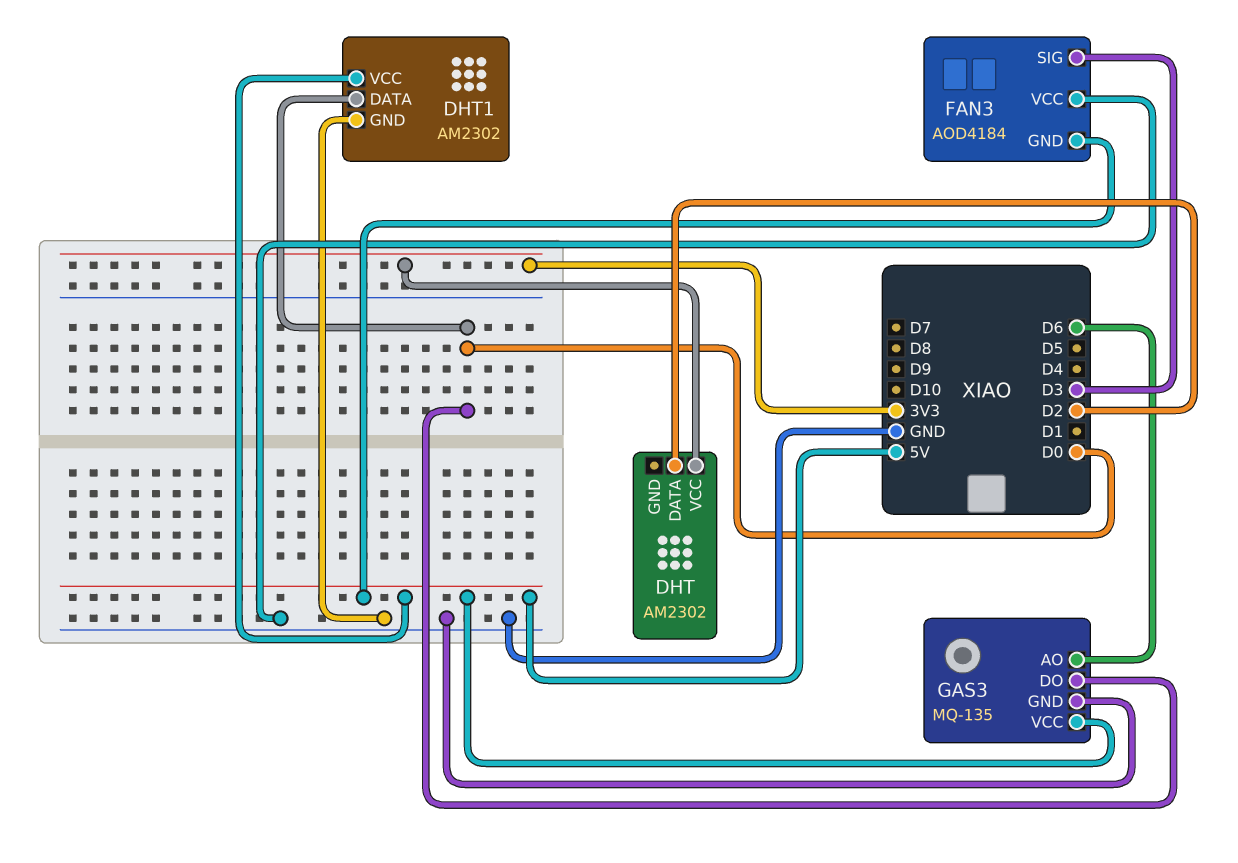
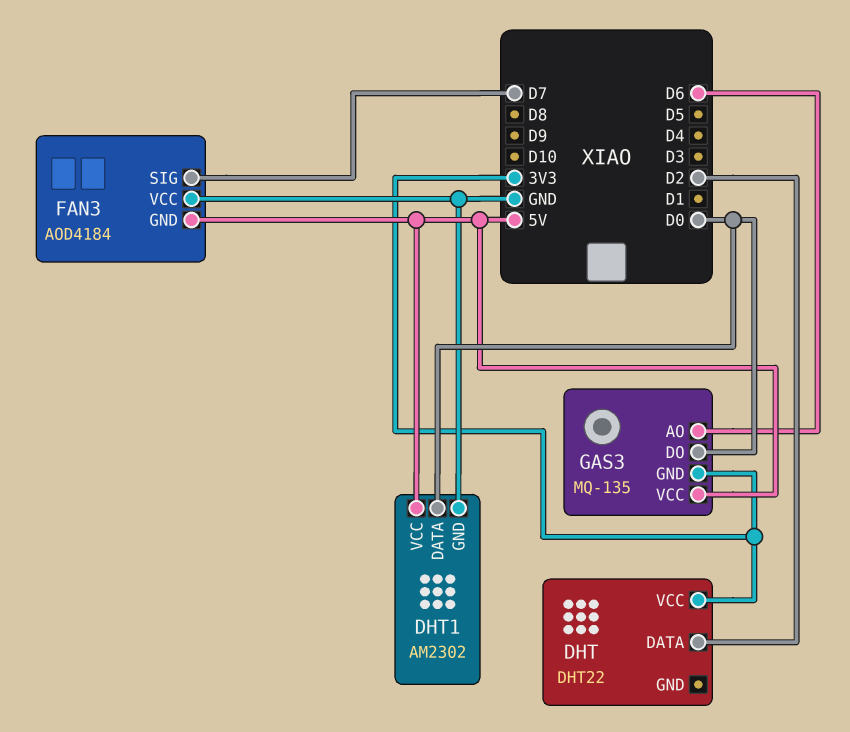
DHT: AM2302 -> DHT22
FAN3 pin SIG: D3 -> D7
GAS3 pin GND: GND -> 3V3

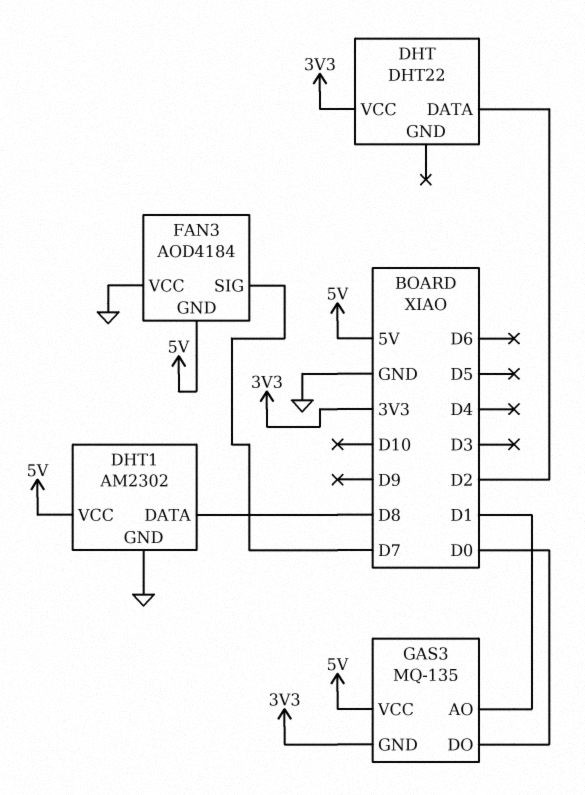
DHT1 pin DATA: D0 -> D8
GAS3 pin AO: D6 -> D1

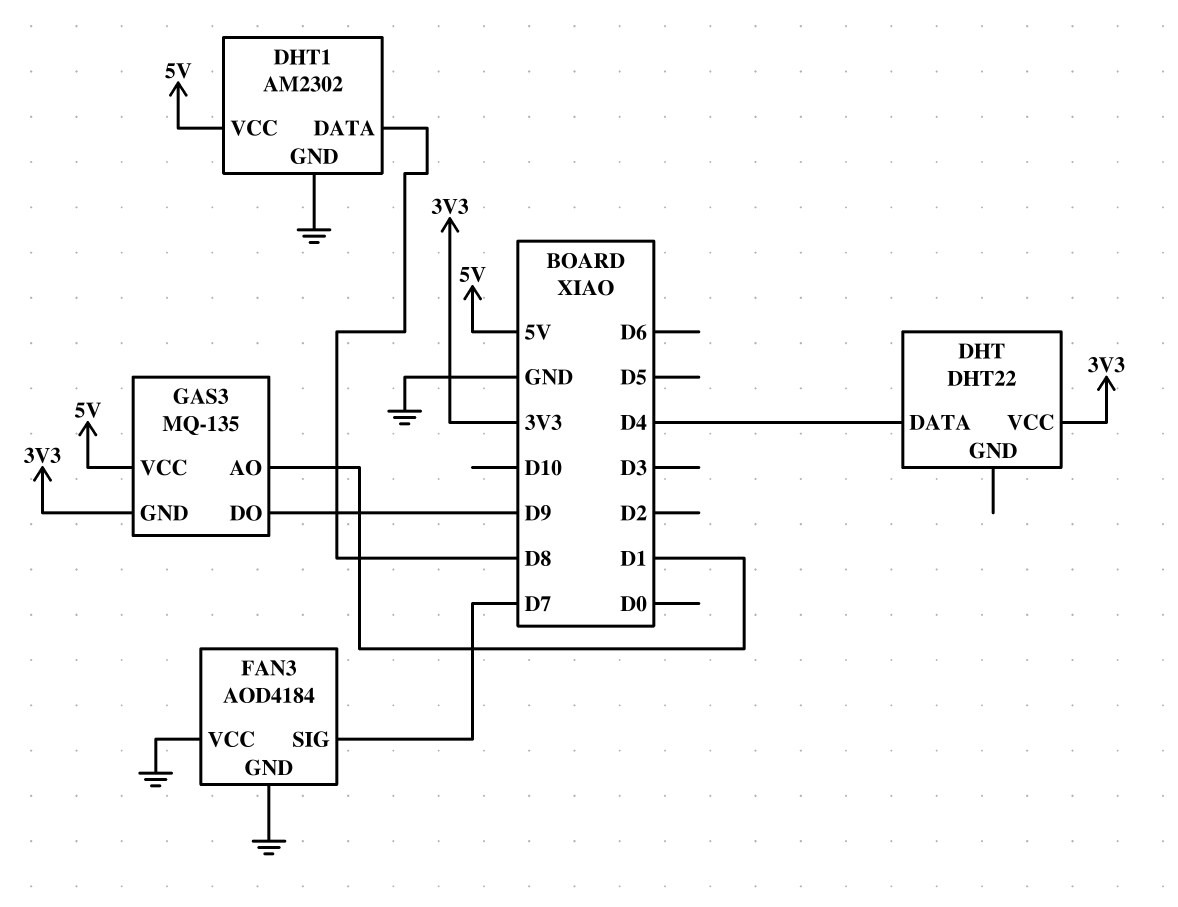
DHT pin DATA: D2 -> D4
FAN3 pin GND: 5V -> GND
GAS3 pin DO: D0 -> D9

